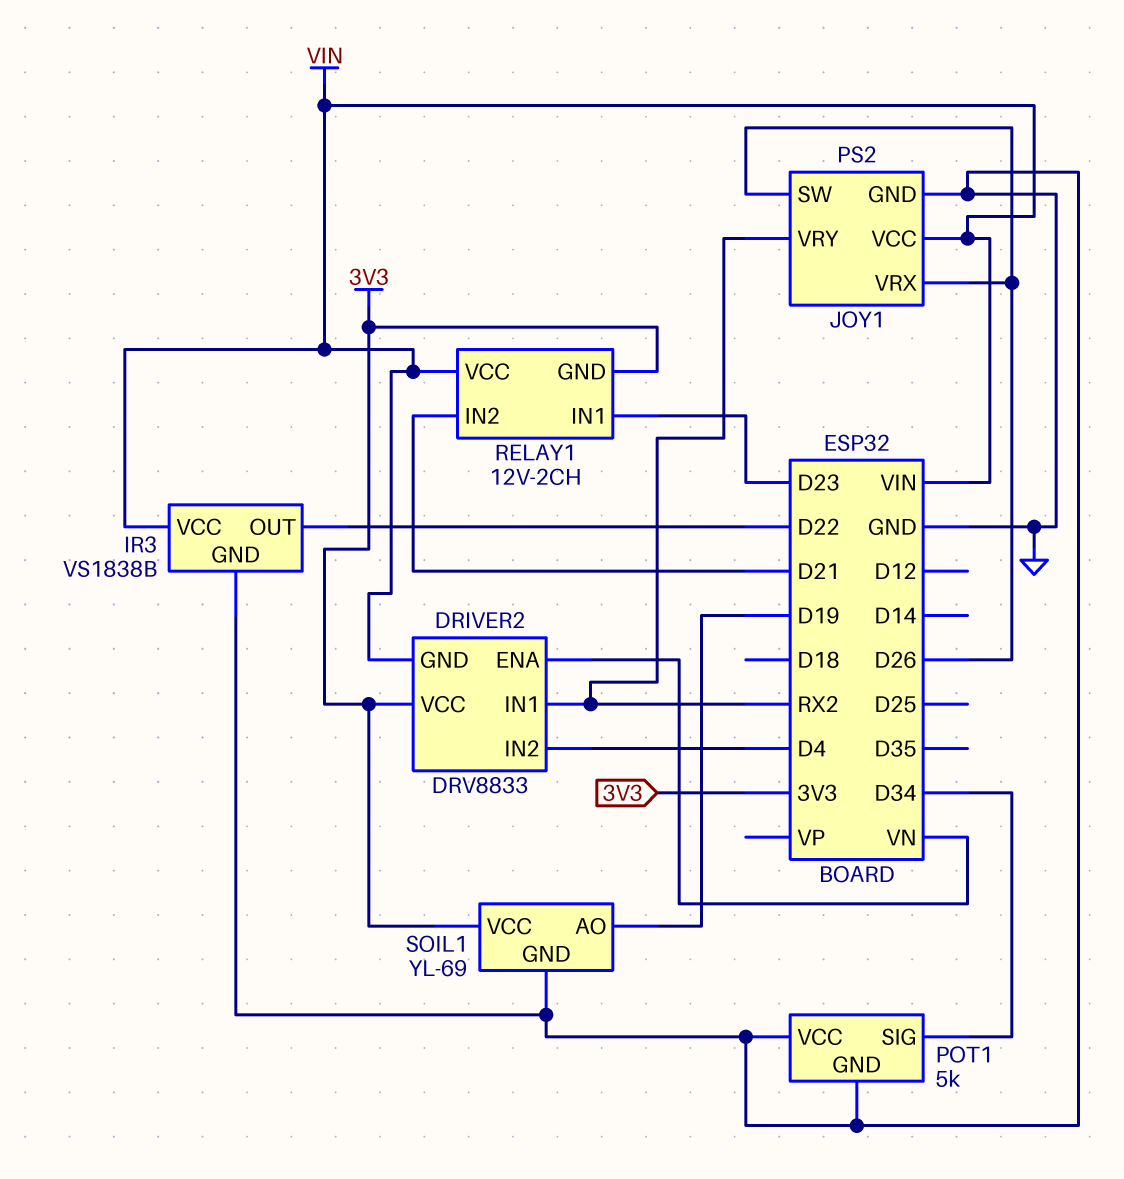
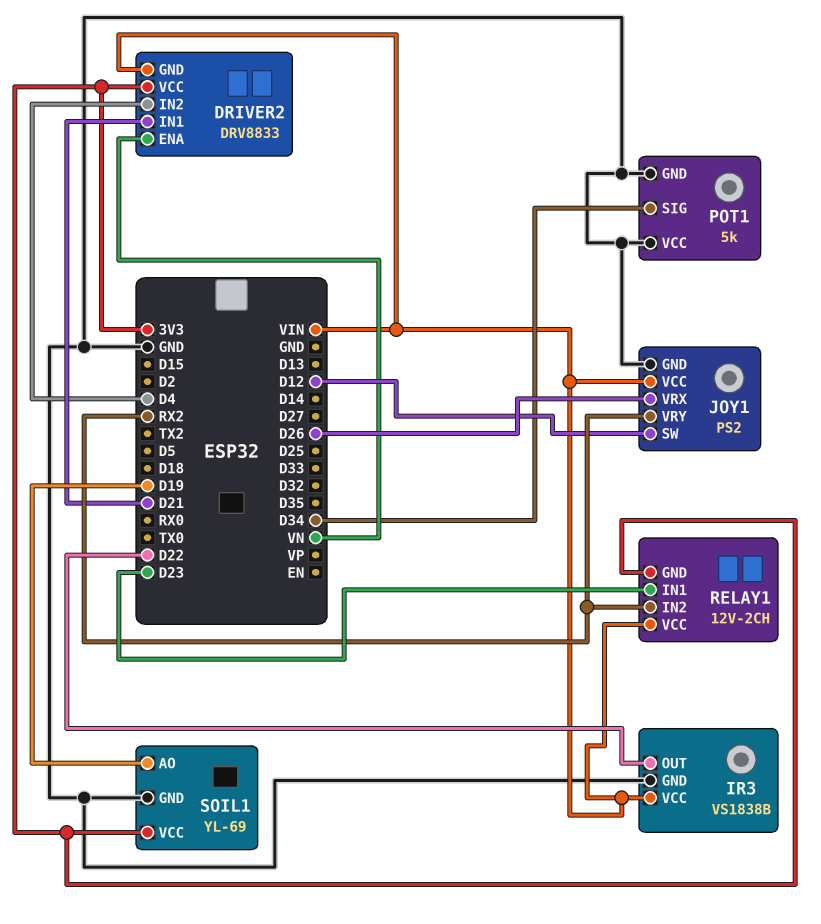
DRIVER2 pin IN1: RX2 -> D21
JOY1 pin SW: D26 -> D12
RELAY1 pin IN2: D21 -> RX2

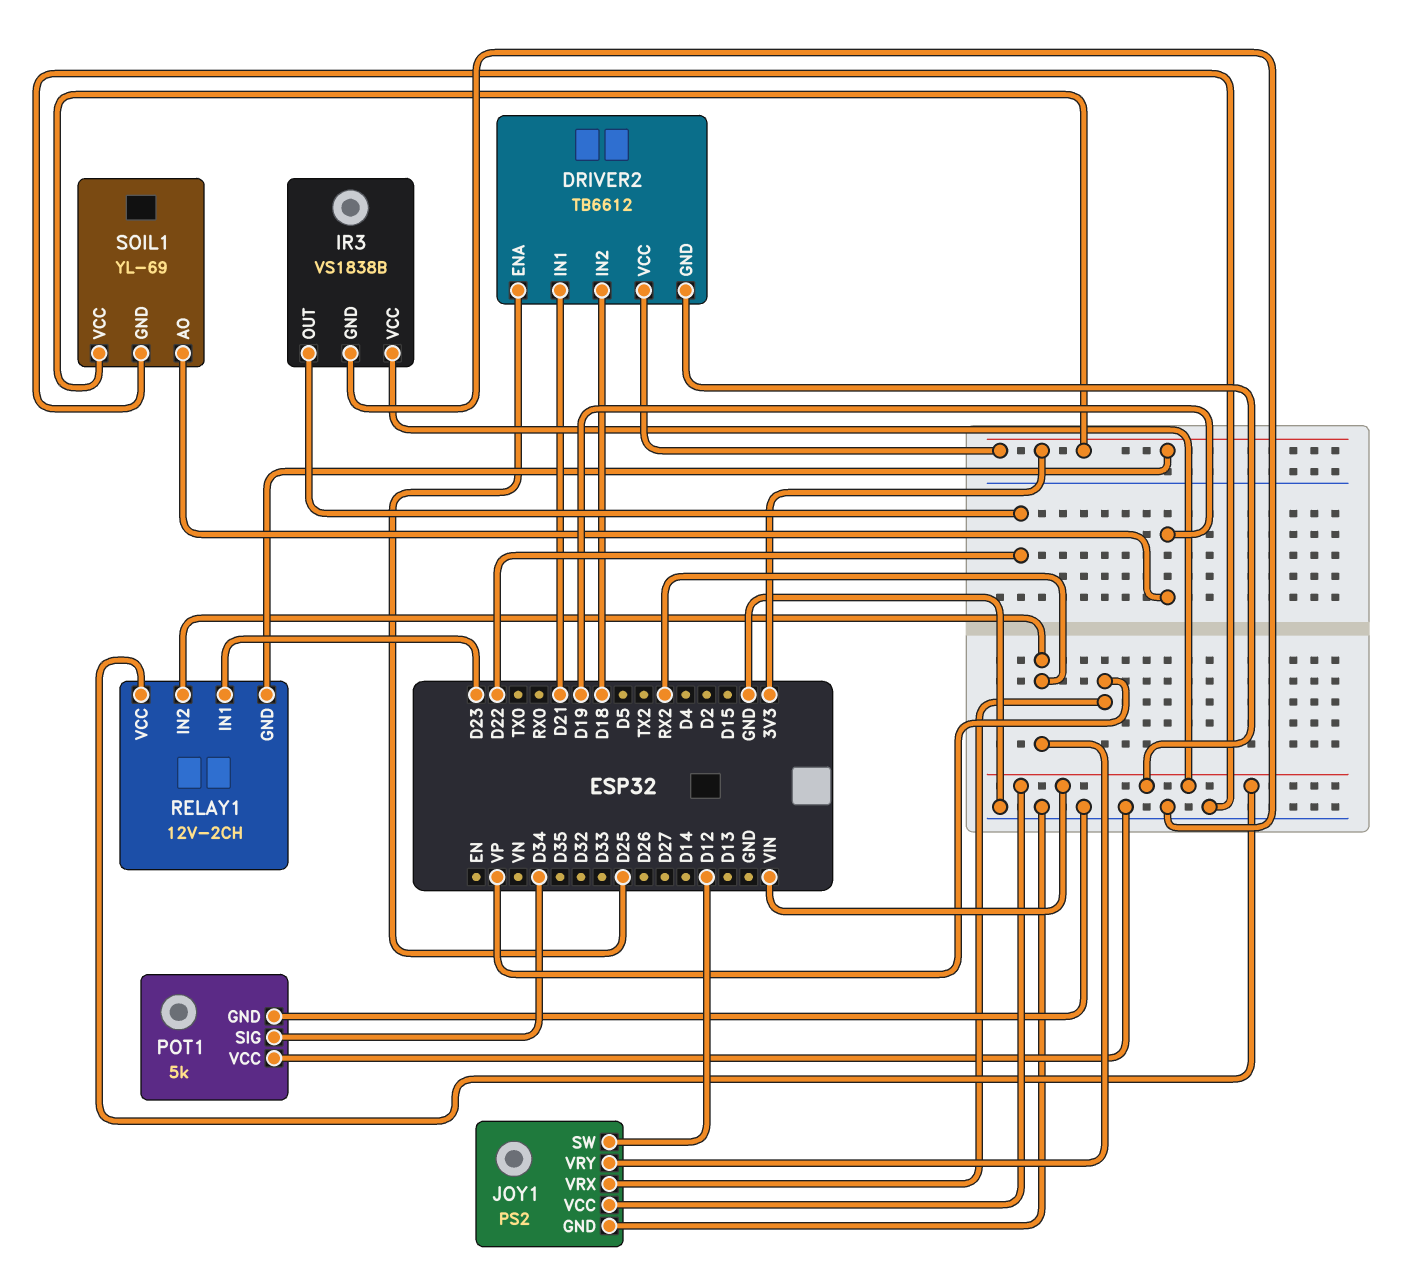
DRIVER2: DRV8833 -> TB6612
DRIVER2 pin ENA: VN -> D25
DRIVER2 pin IN2: D4 -> D18
JOY1 pin VRX: D26 -> VP

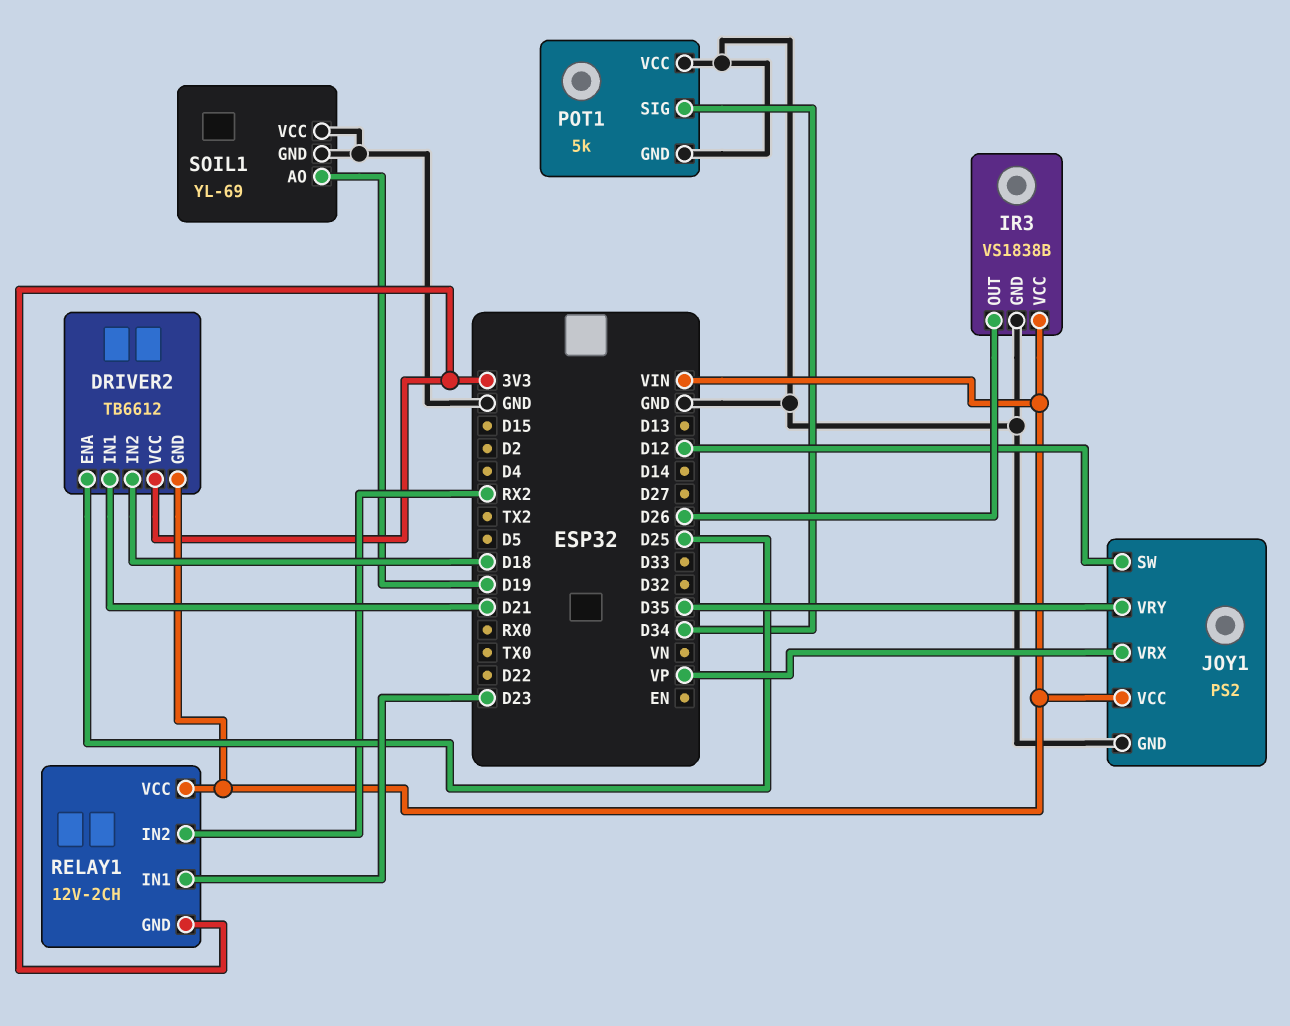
IR3 pin OUT: D22 -> D26
JOY1 pin VRY: RX2 -> D35
SOIL1 pin VCC: 3V3 -> GND

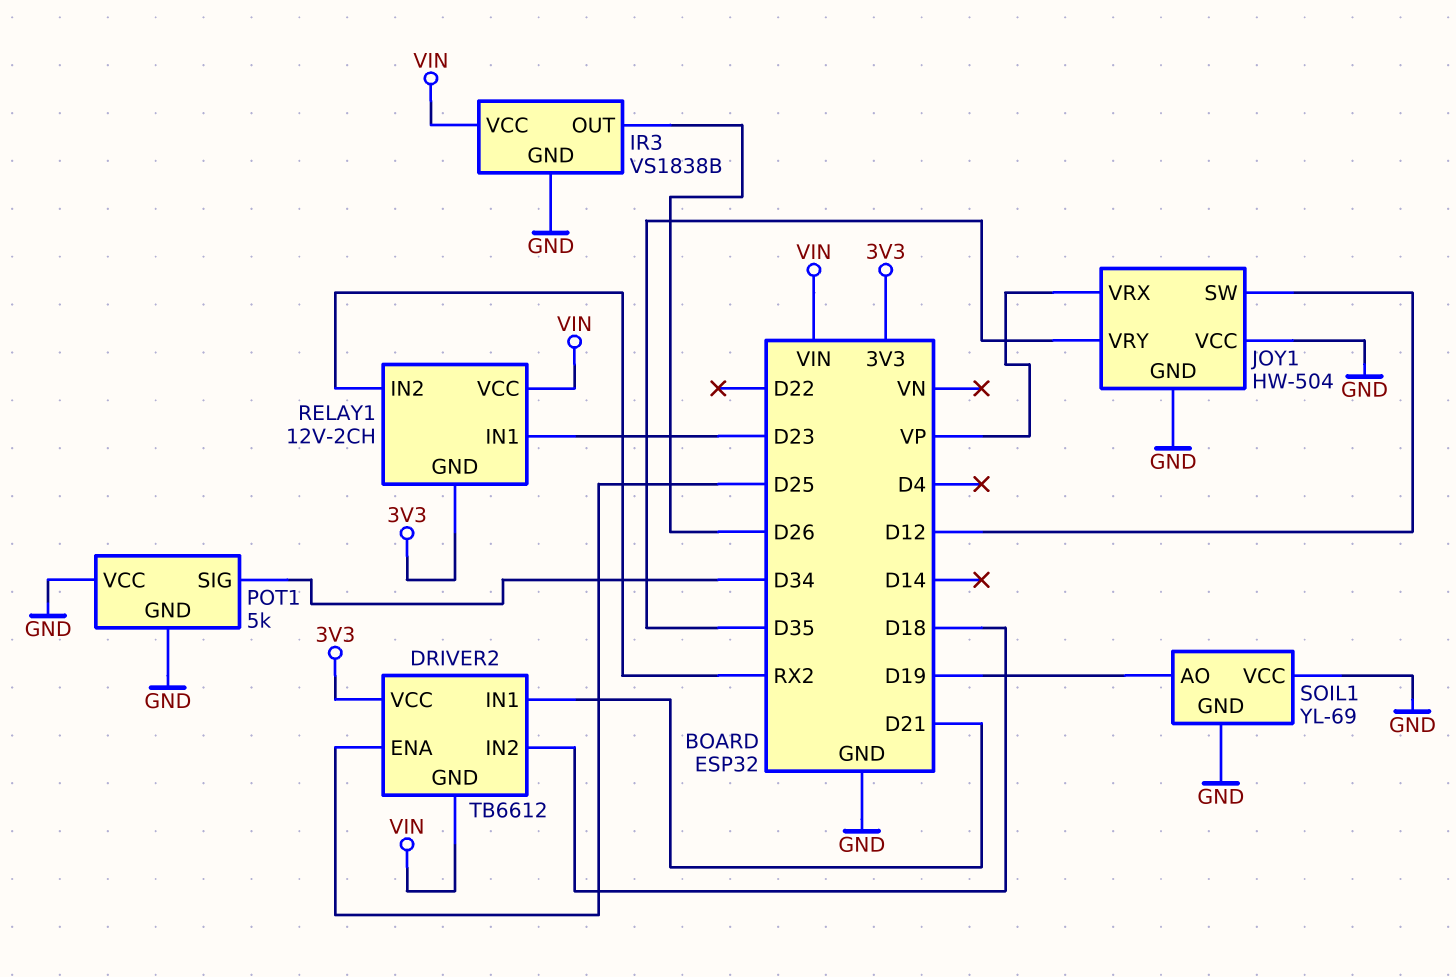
JOY1: PS2 -> HW-504
JOY1 pin VCC: VIN -> GND

